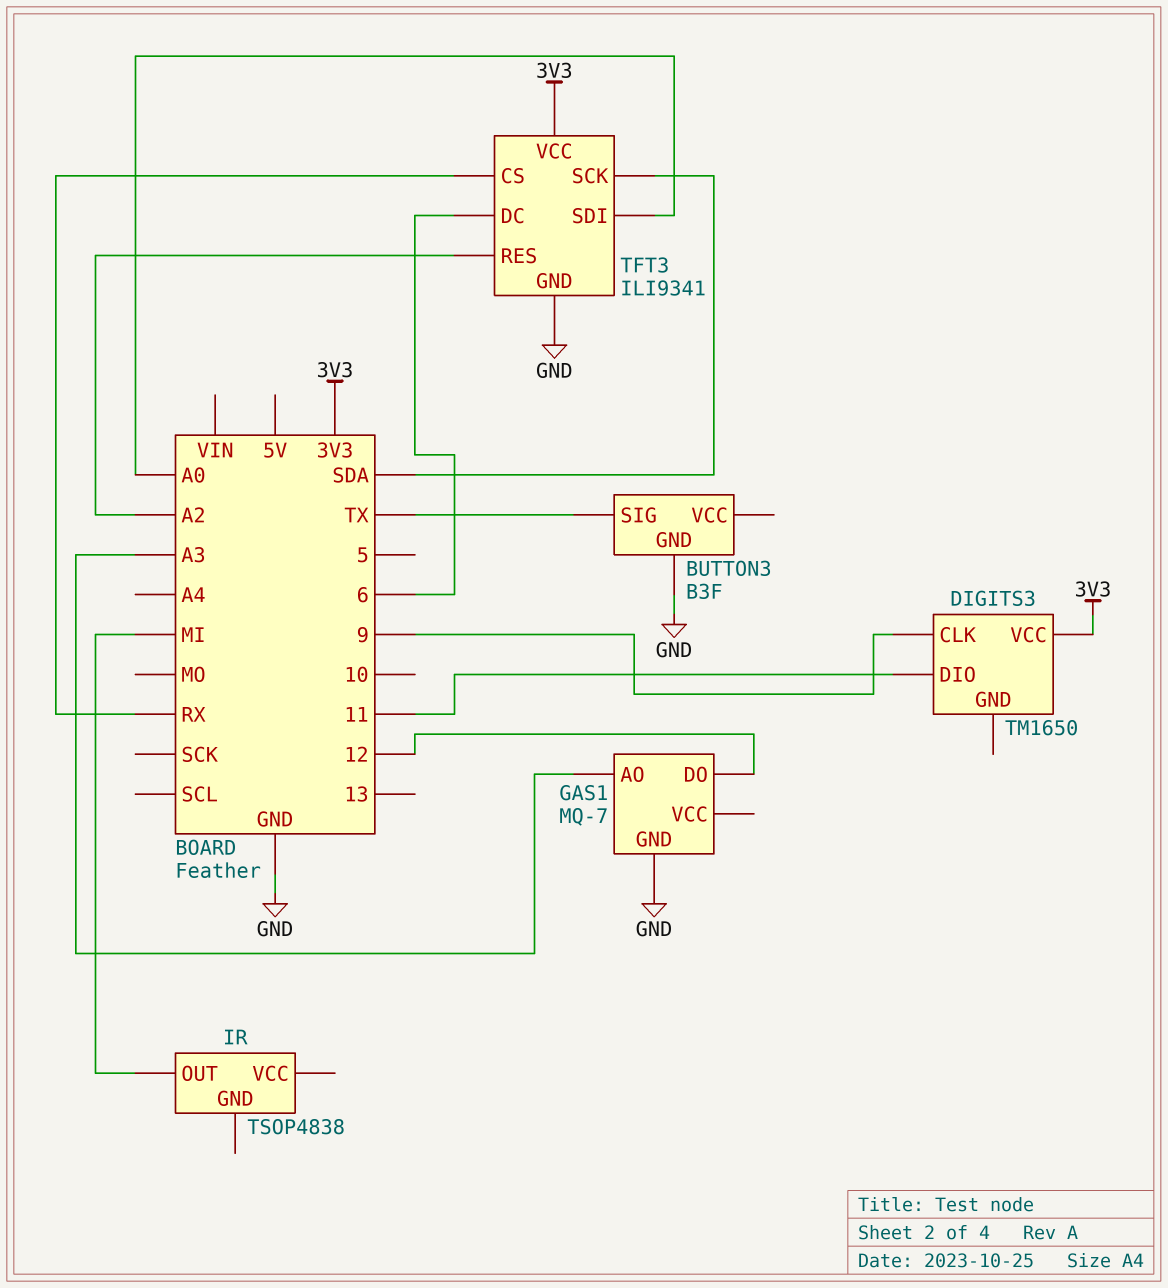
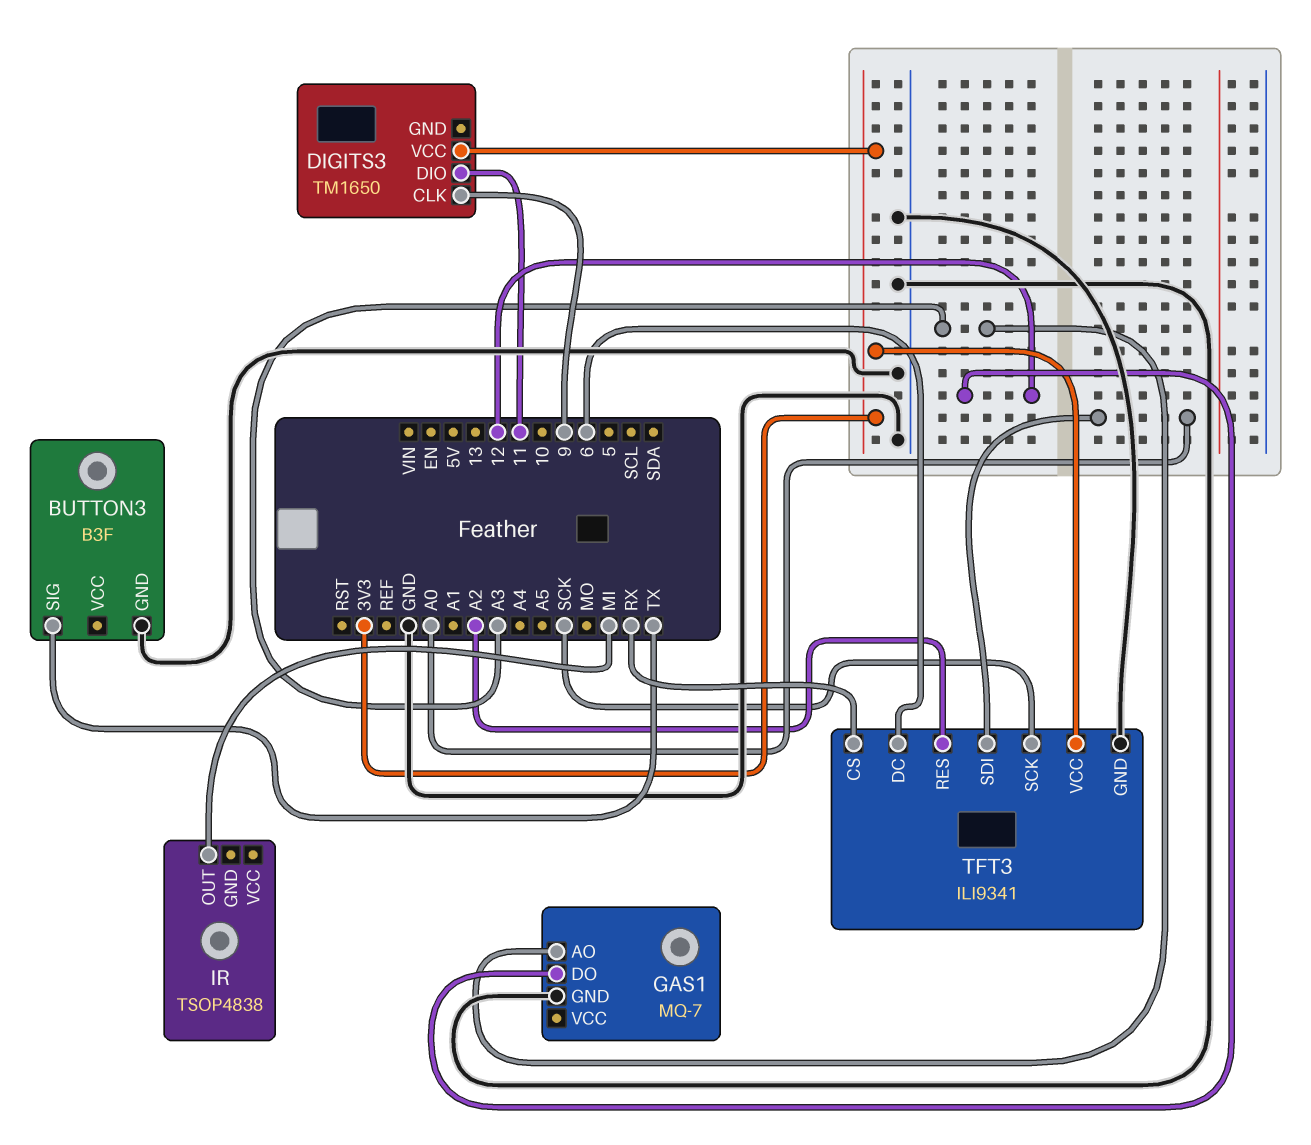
TFT3 pin SCK: SDA -> SCK

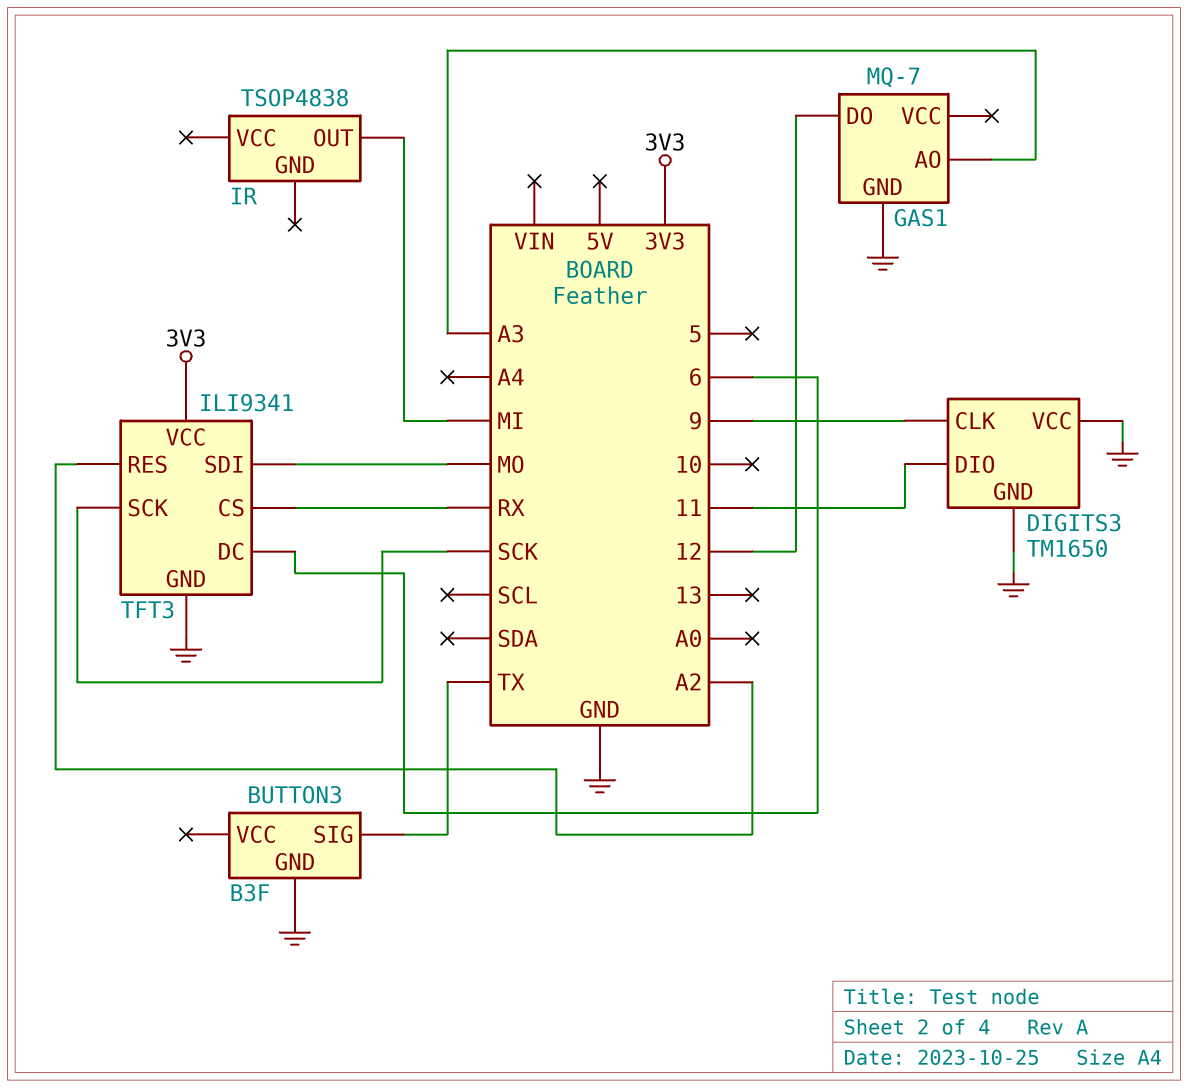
DIGITS3 pin GND: none -> GND
DIGITS3 pin VCC: 3V3 -> GND
TFT3 pin SDI: A0 -> MO

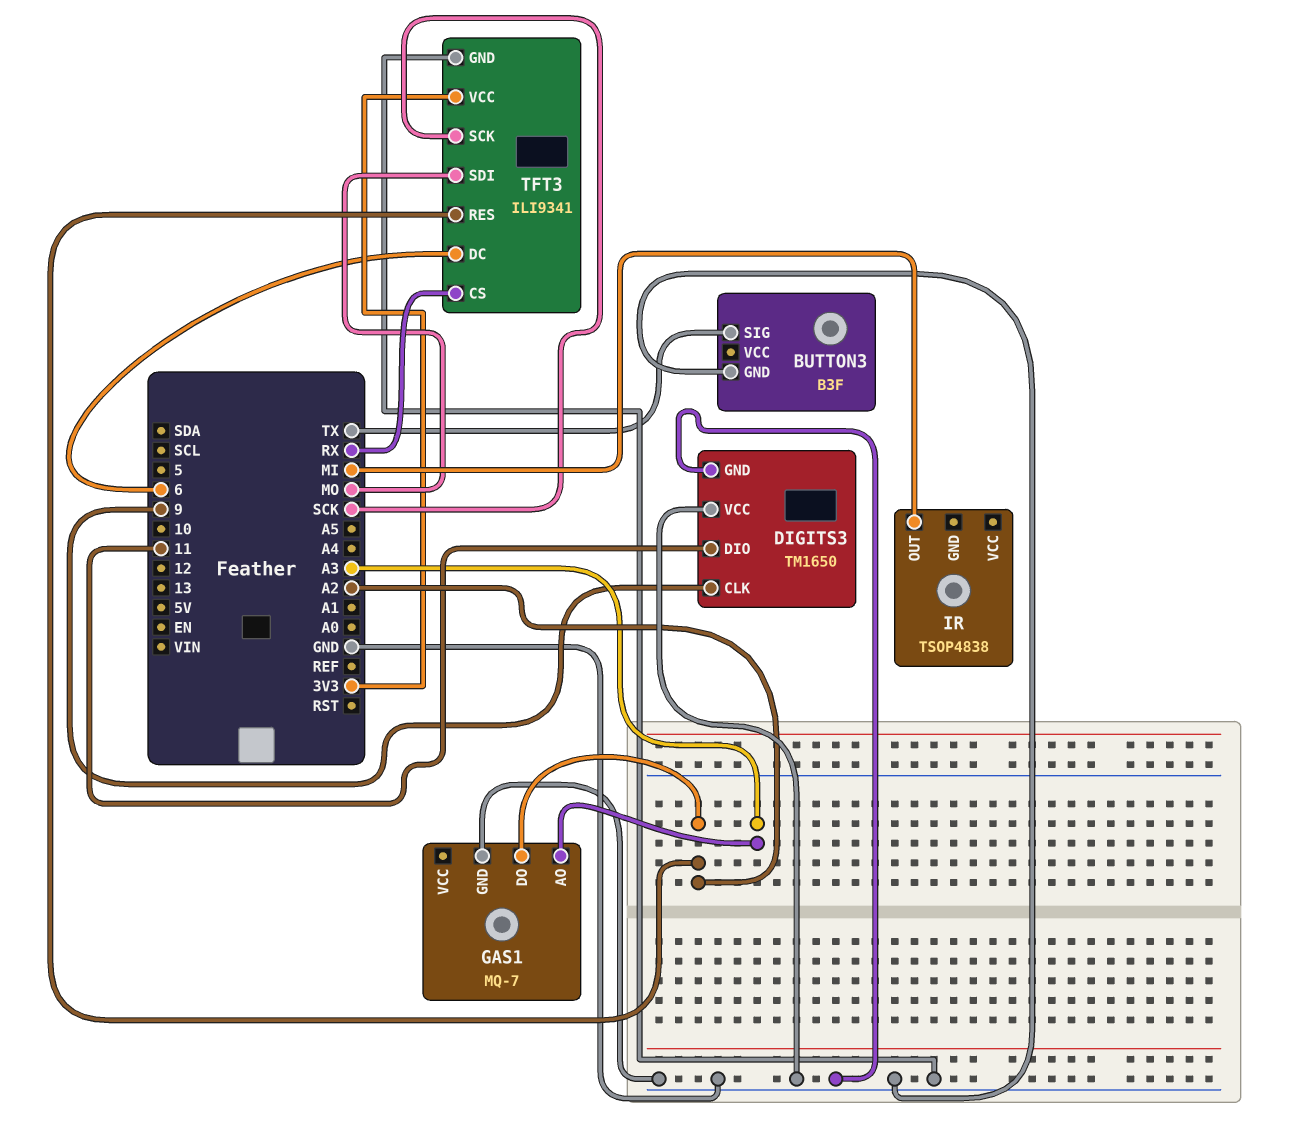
GAS1 pin DO: 12 -> A2

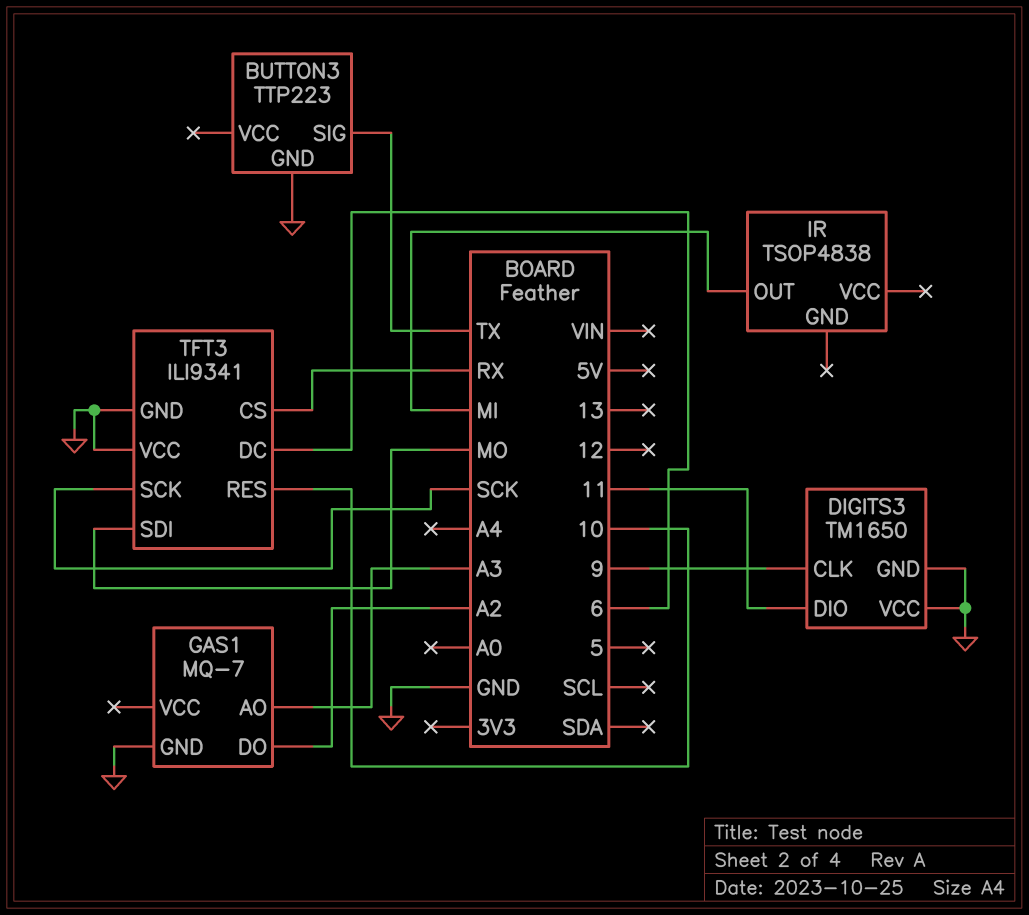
BUTTON3: B3F -> TTP223
TFT3 pin RES: A2 -> 10
TFT3 pin VCC: 3V3 -> GND

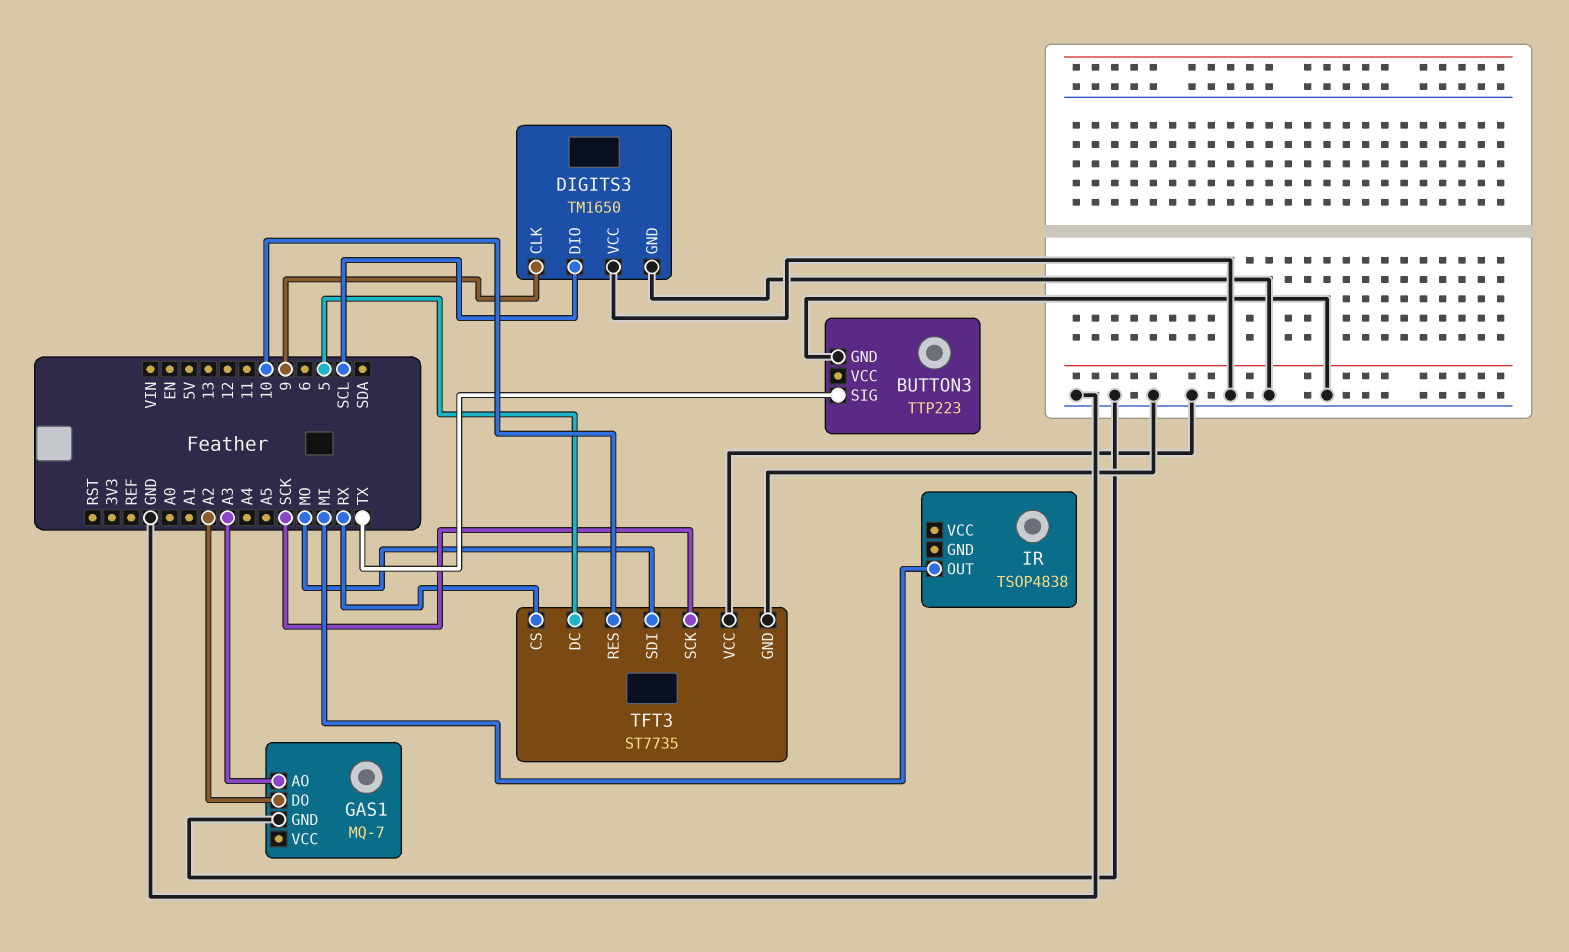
DIGITS3 pin DIO: 11 -> SCL
TFT3: ILI9341 -> ST7735
TFT3 pin DC: 6 -> 5

